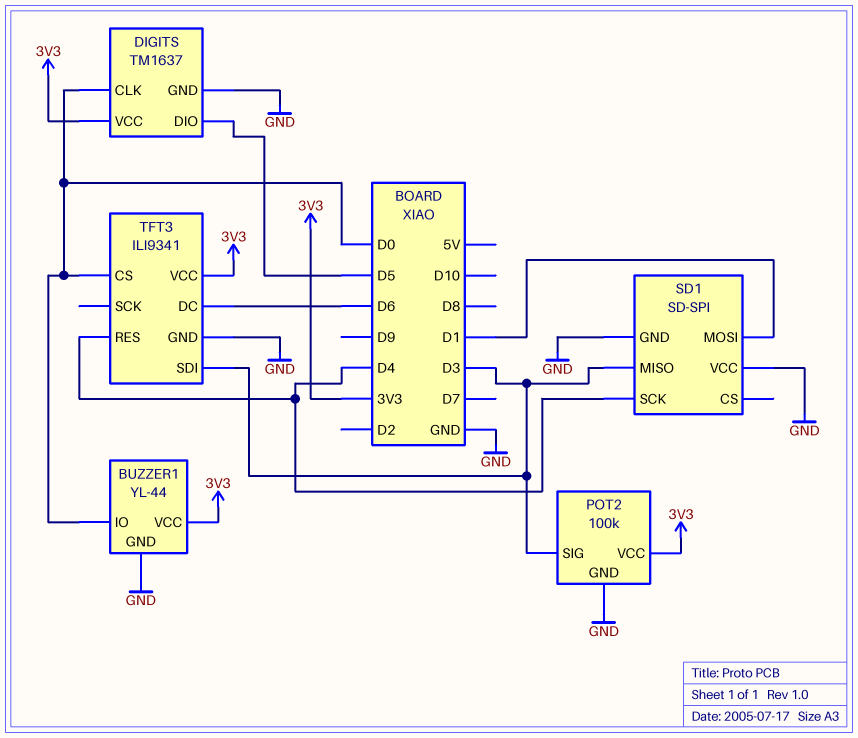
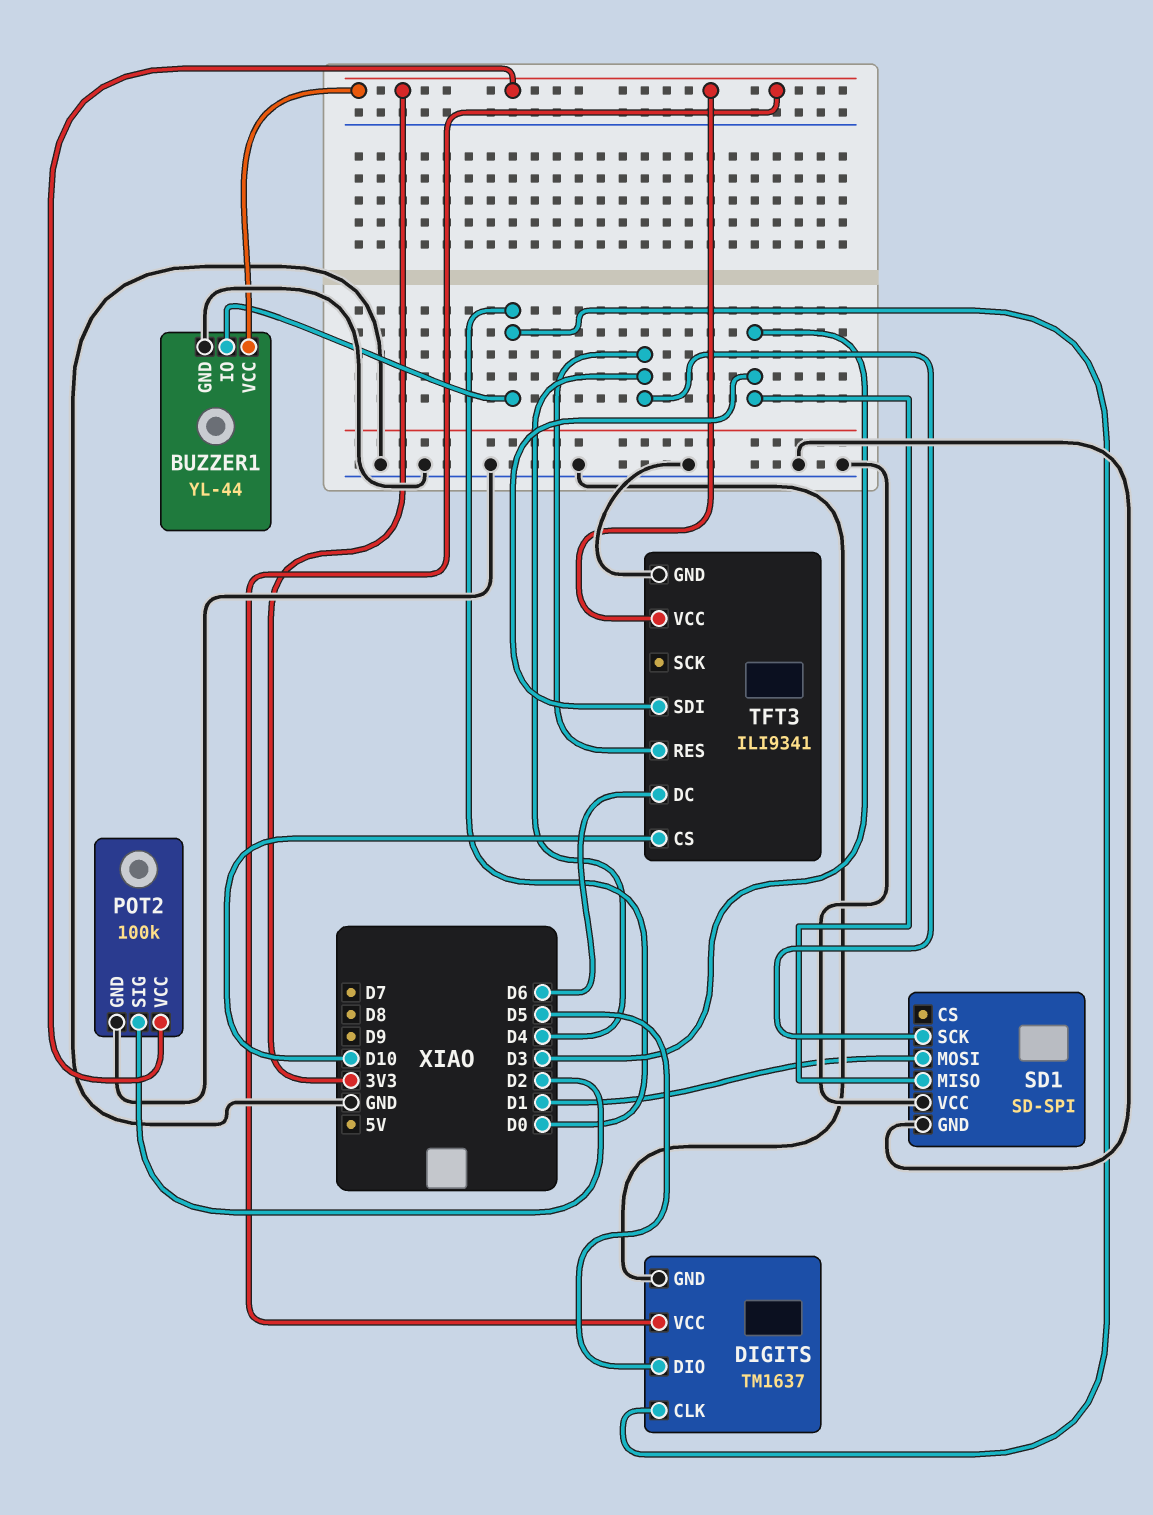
POT2 pin SIG: D3 -> D2
TFT3 pin CS: D0 -> D10

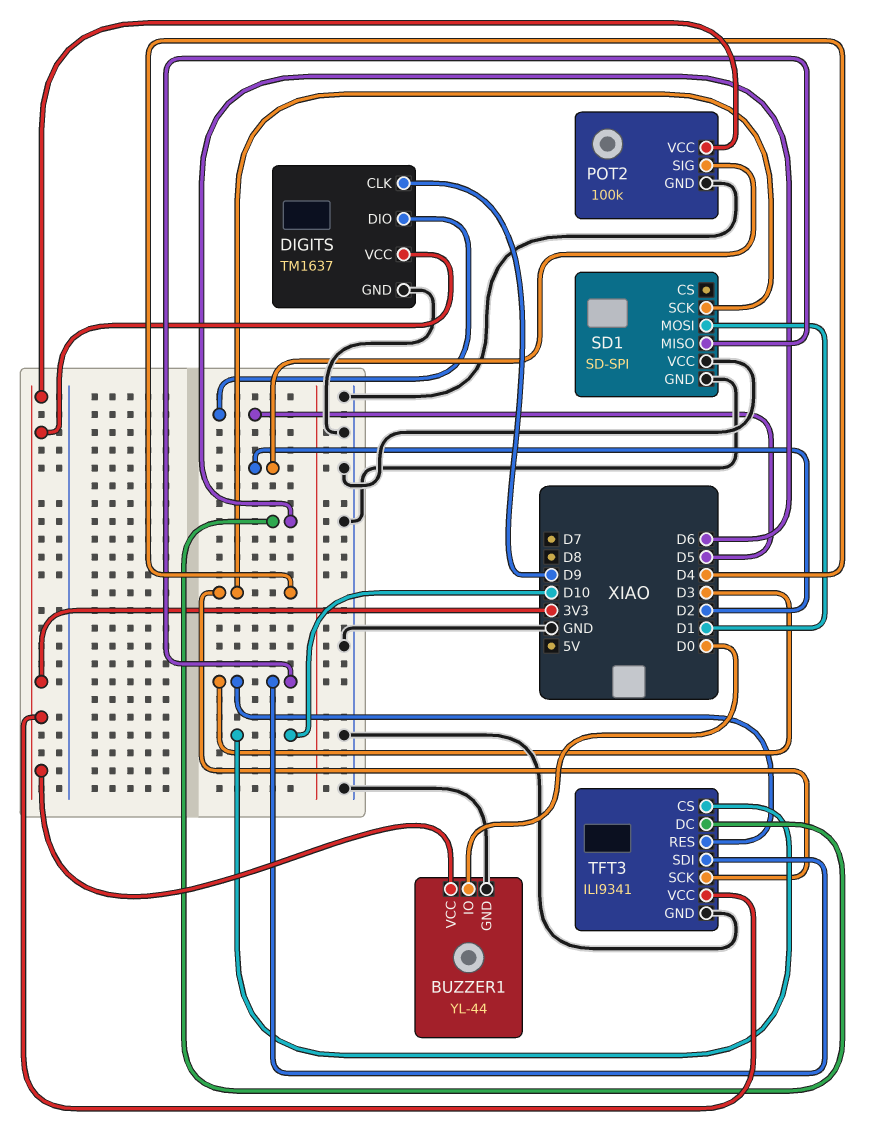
DIGITS pin CLK: D0 -> D9
TFT3 pin RES: D4 -> D3
TFT3 pin SCK: none -> D4

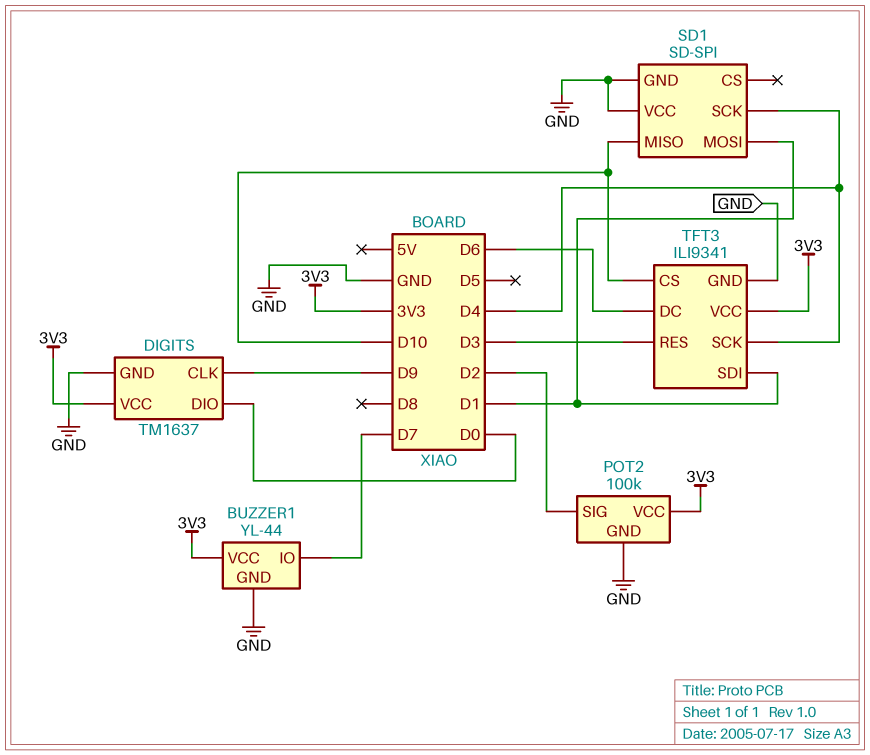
BUZZER1 pin IO: D0 -> D7
DIGITS pin DIO: D5 -> D0
SD1 pin MISO: D3 -> D10
TFT3 pin SDI: D3 -> D1

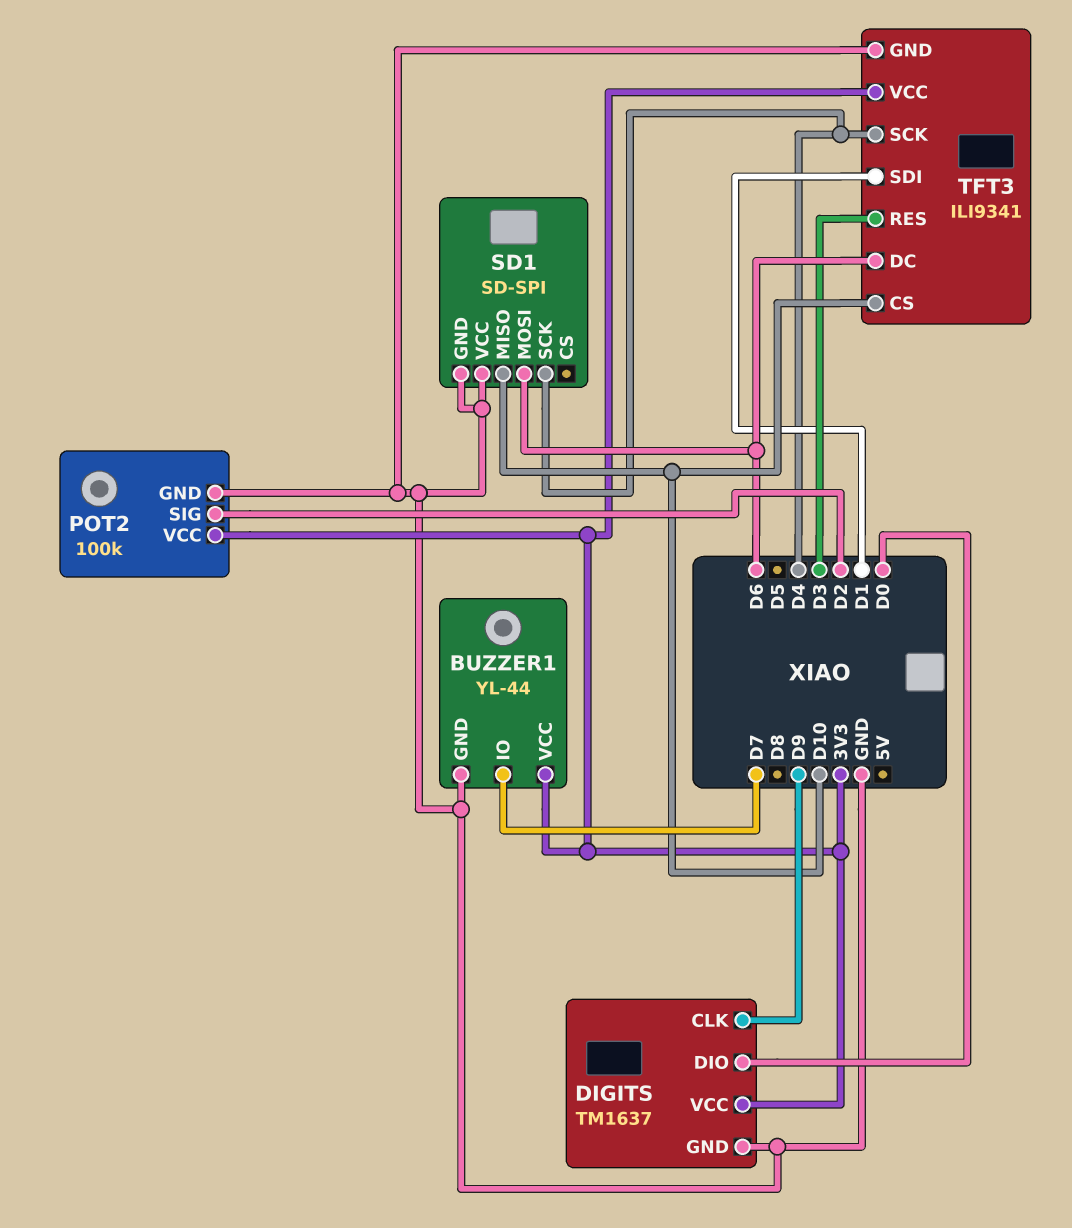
SD1 pin MOSI: D1 -> D6

